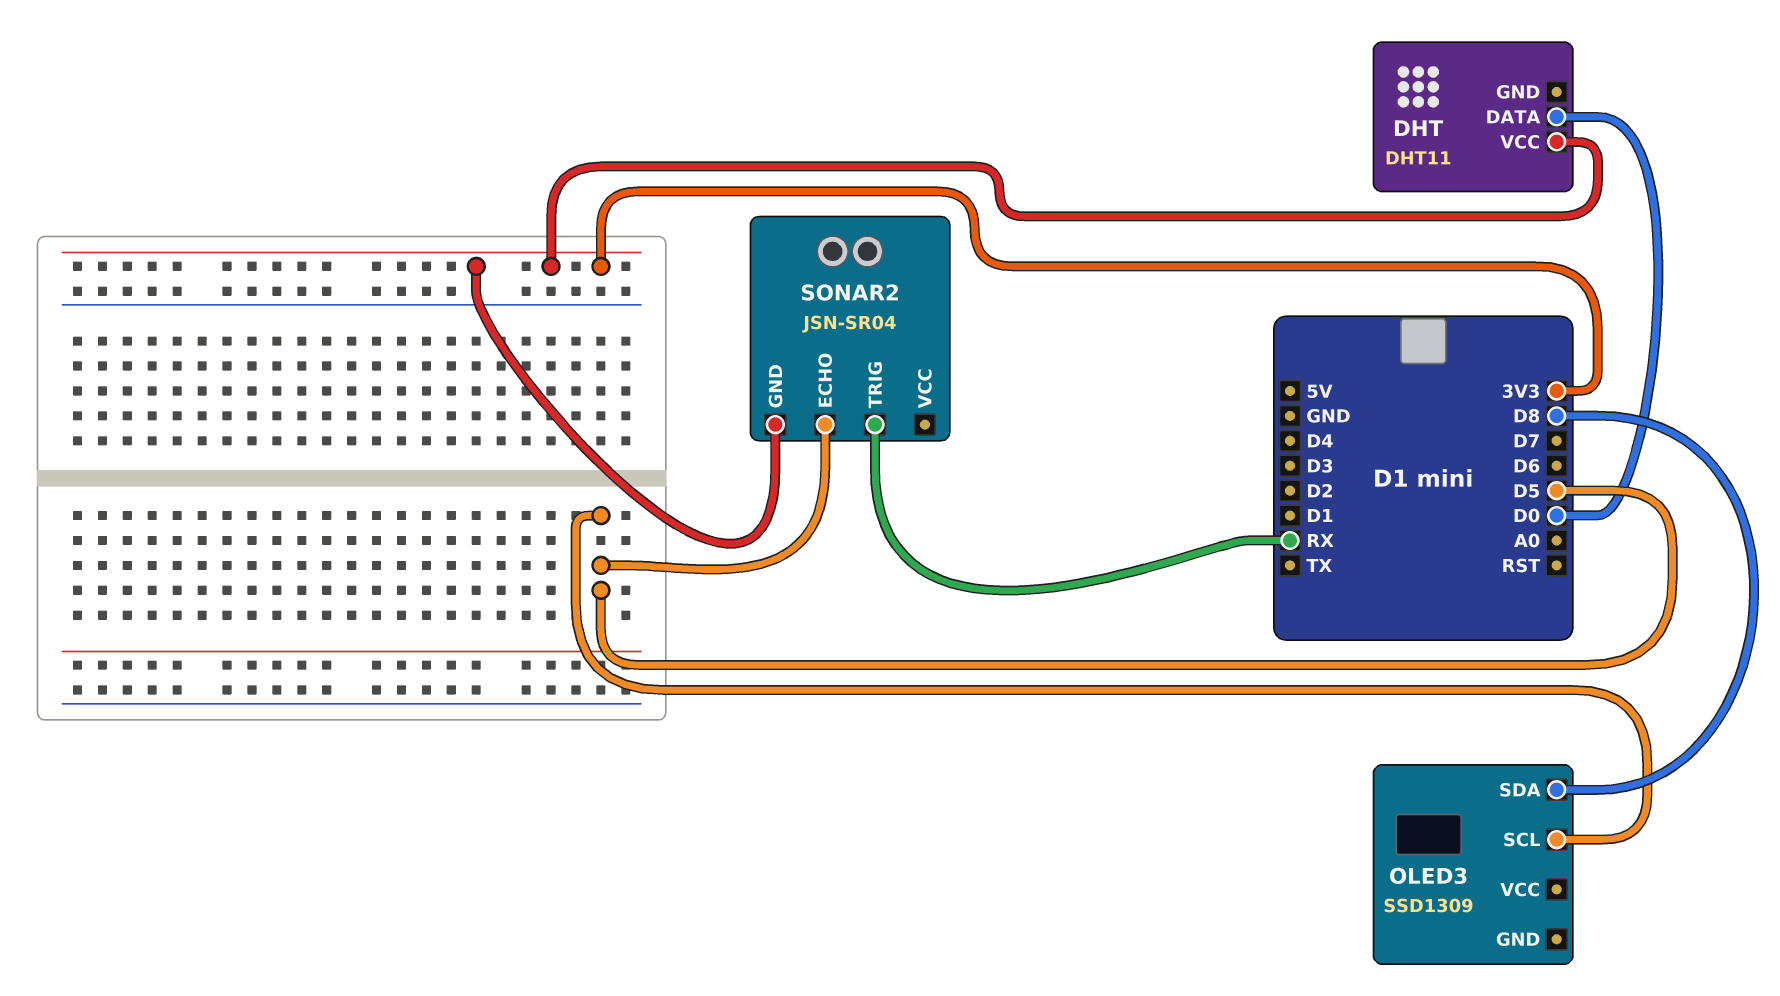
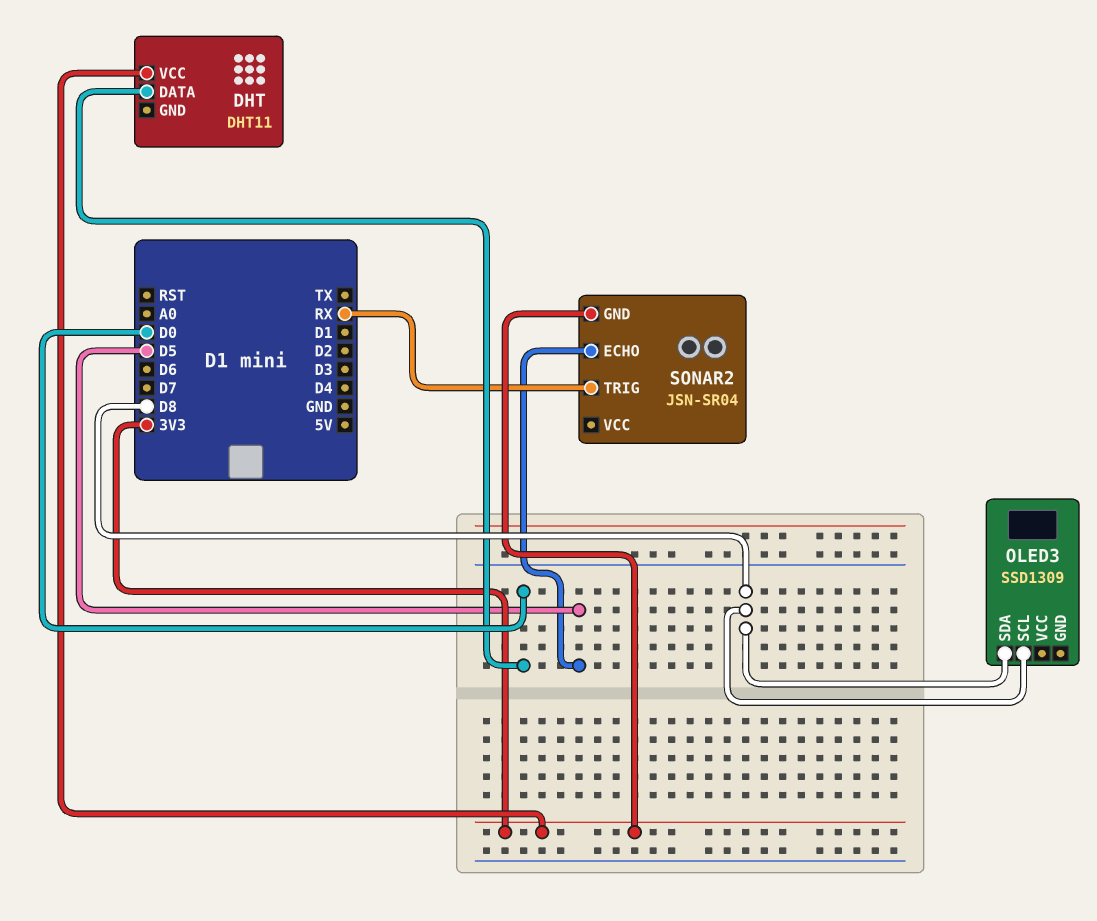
OLED3 pin SCL: D5 -> D8

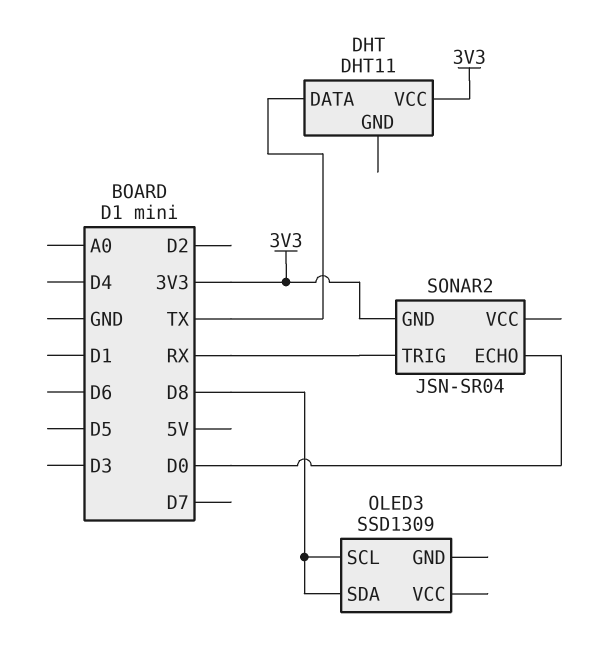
DHT pin DATA: D0 -> TX
SONAR2 pin ECHO: D5 -> D0

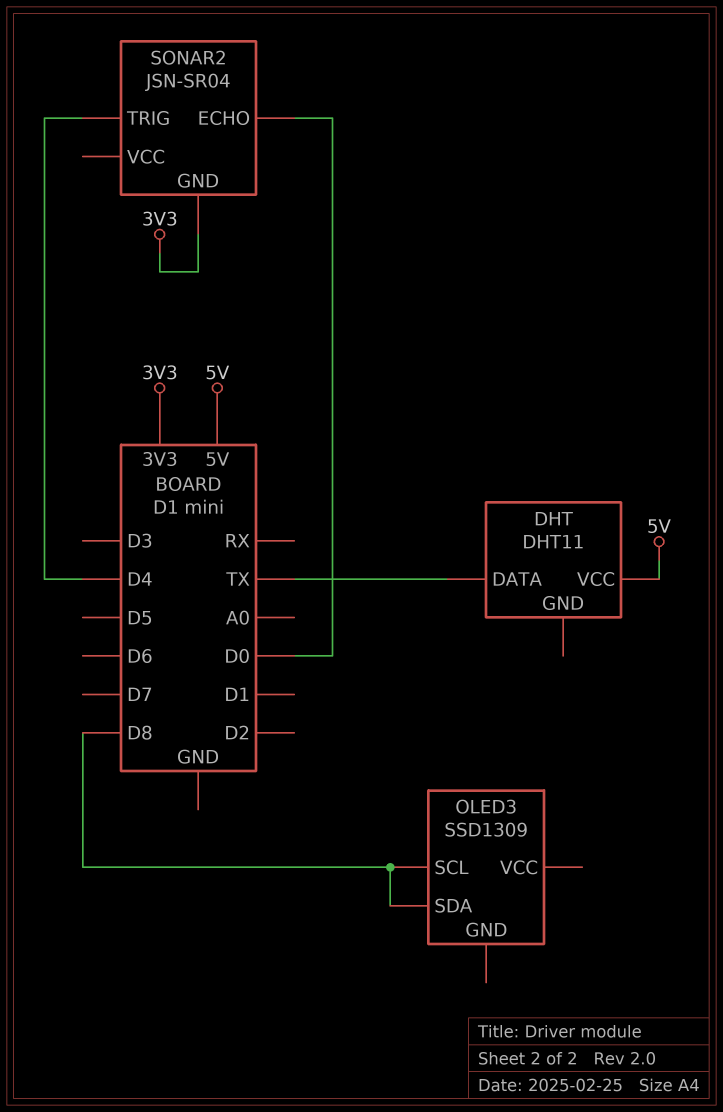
DHT pin VCC: 3V3 -> 5V
SONAR2 pin TRIG: RX -> D4

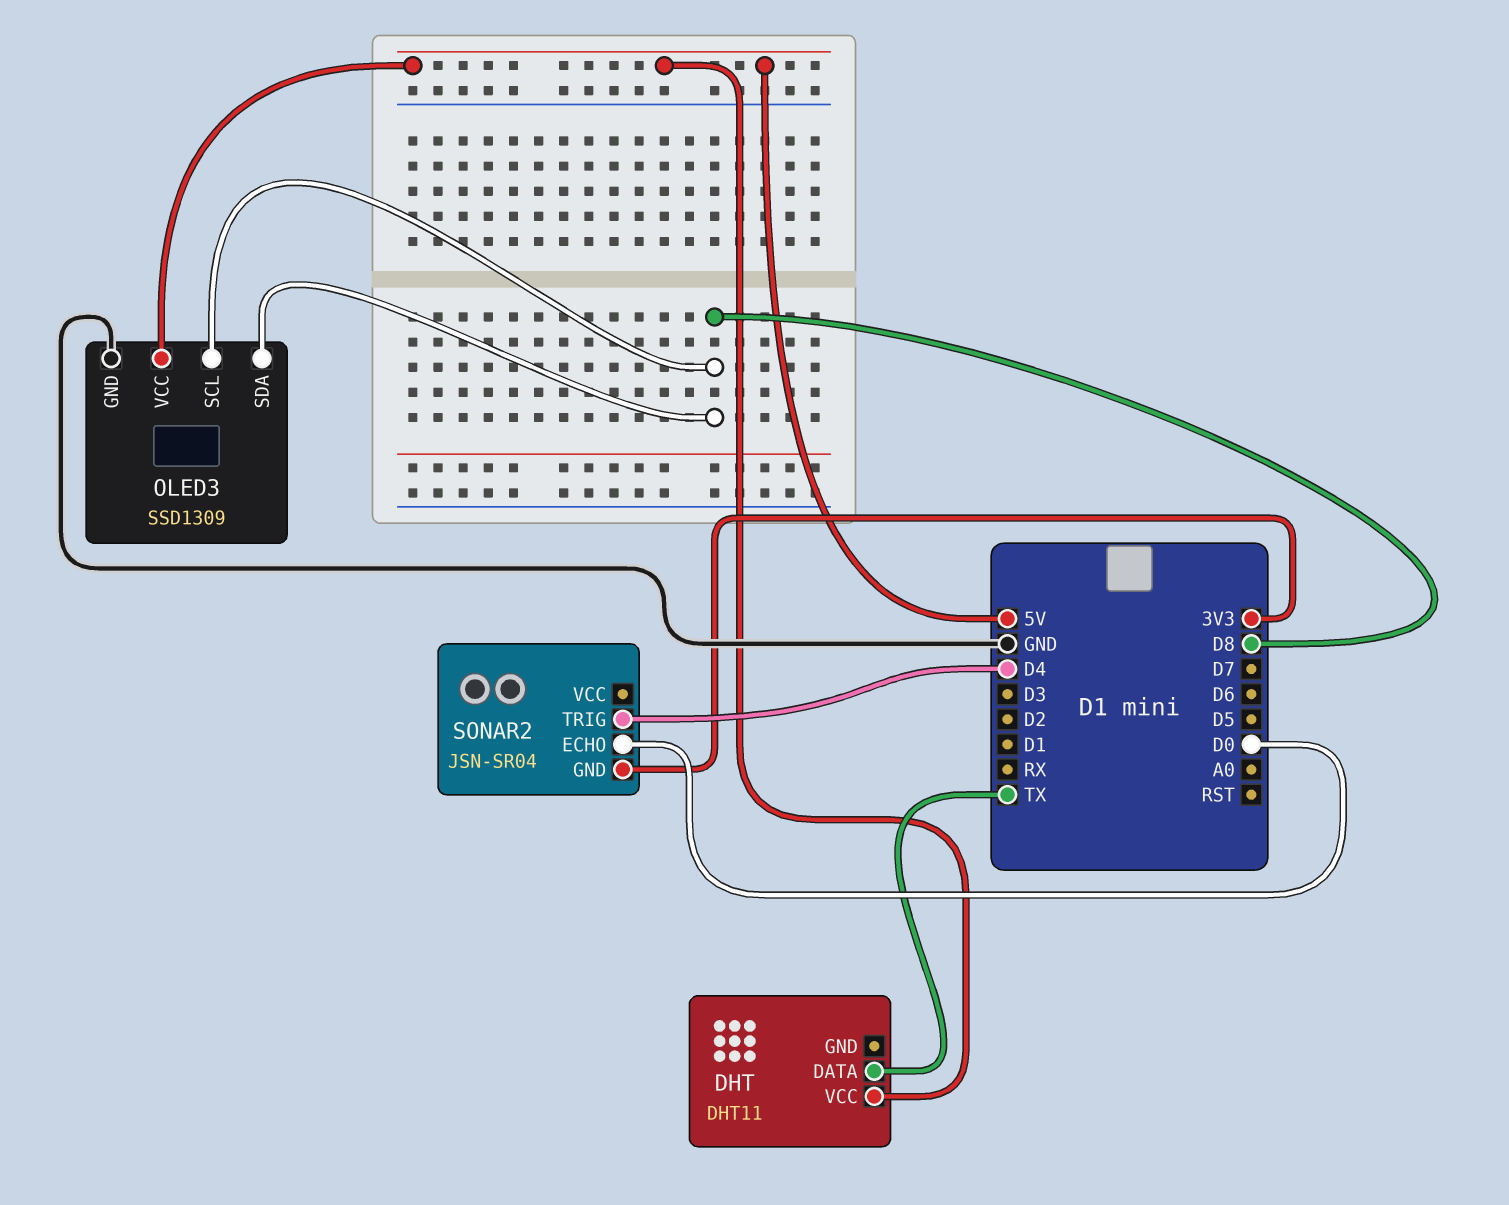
OLED3 pin GND: none -> GND
OLED3 pin VCC: none -> 5V

